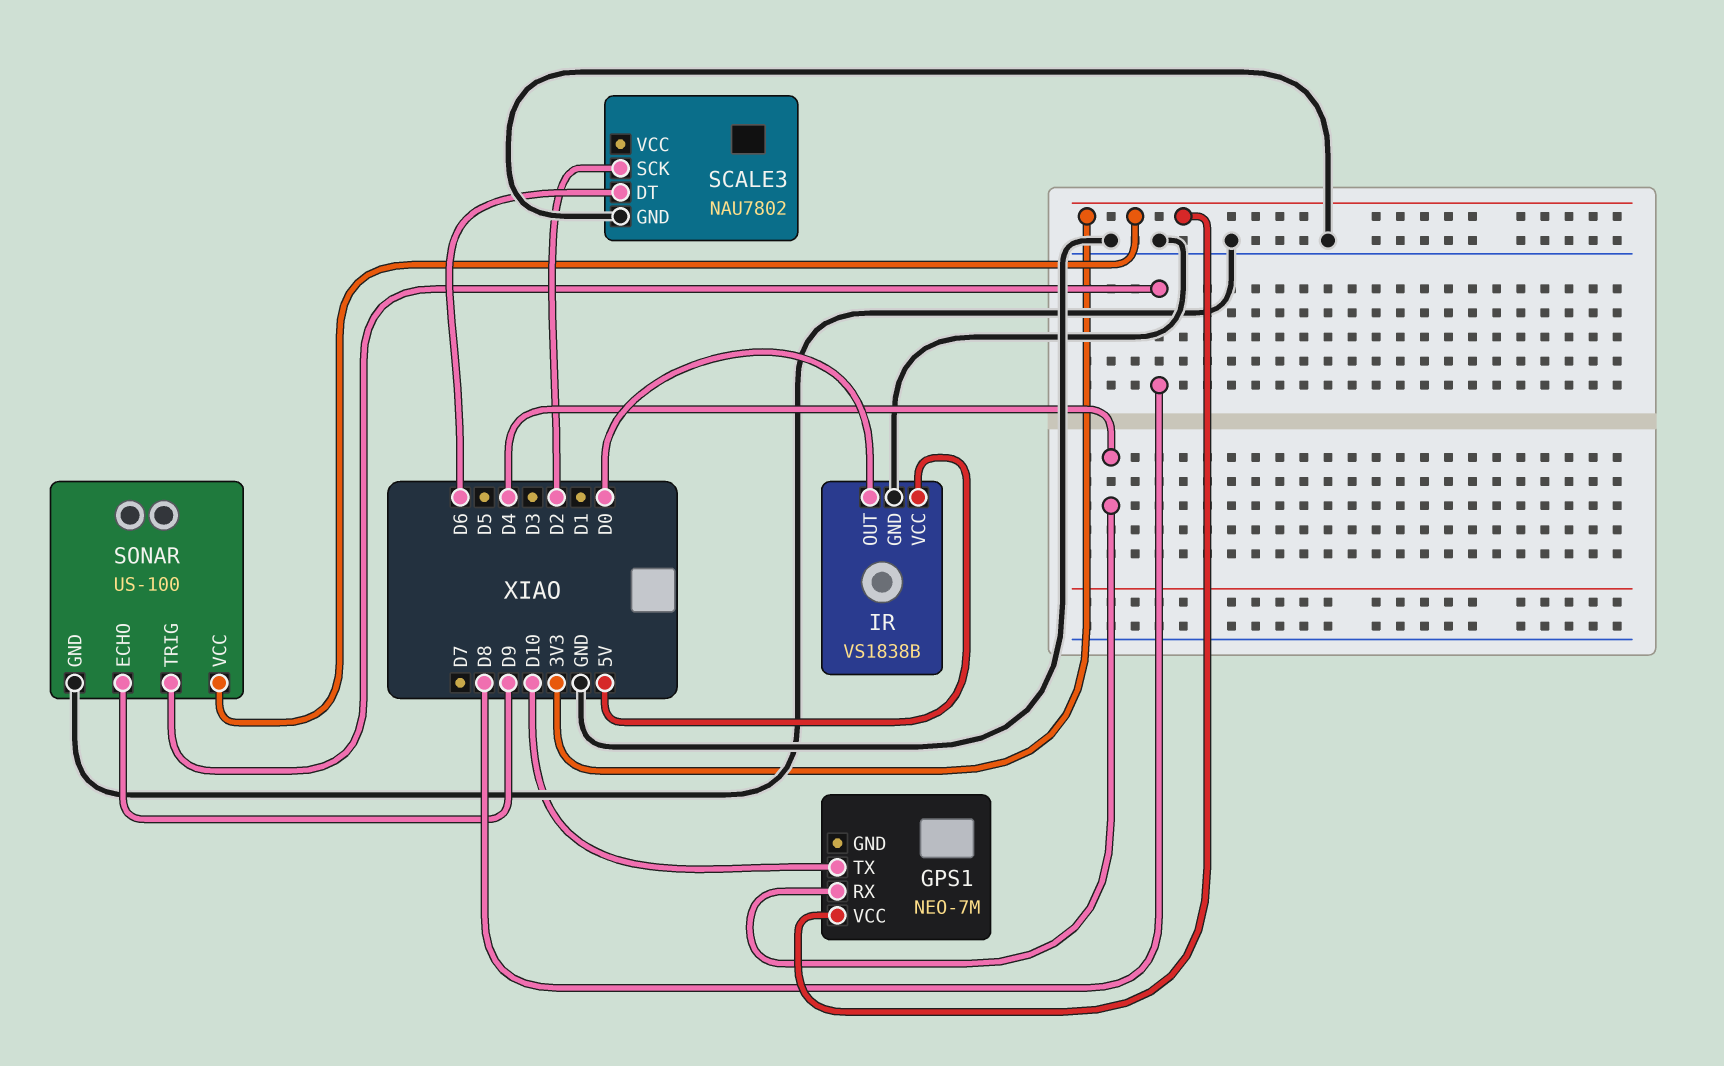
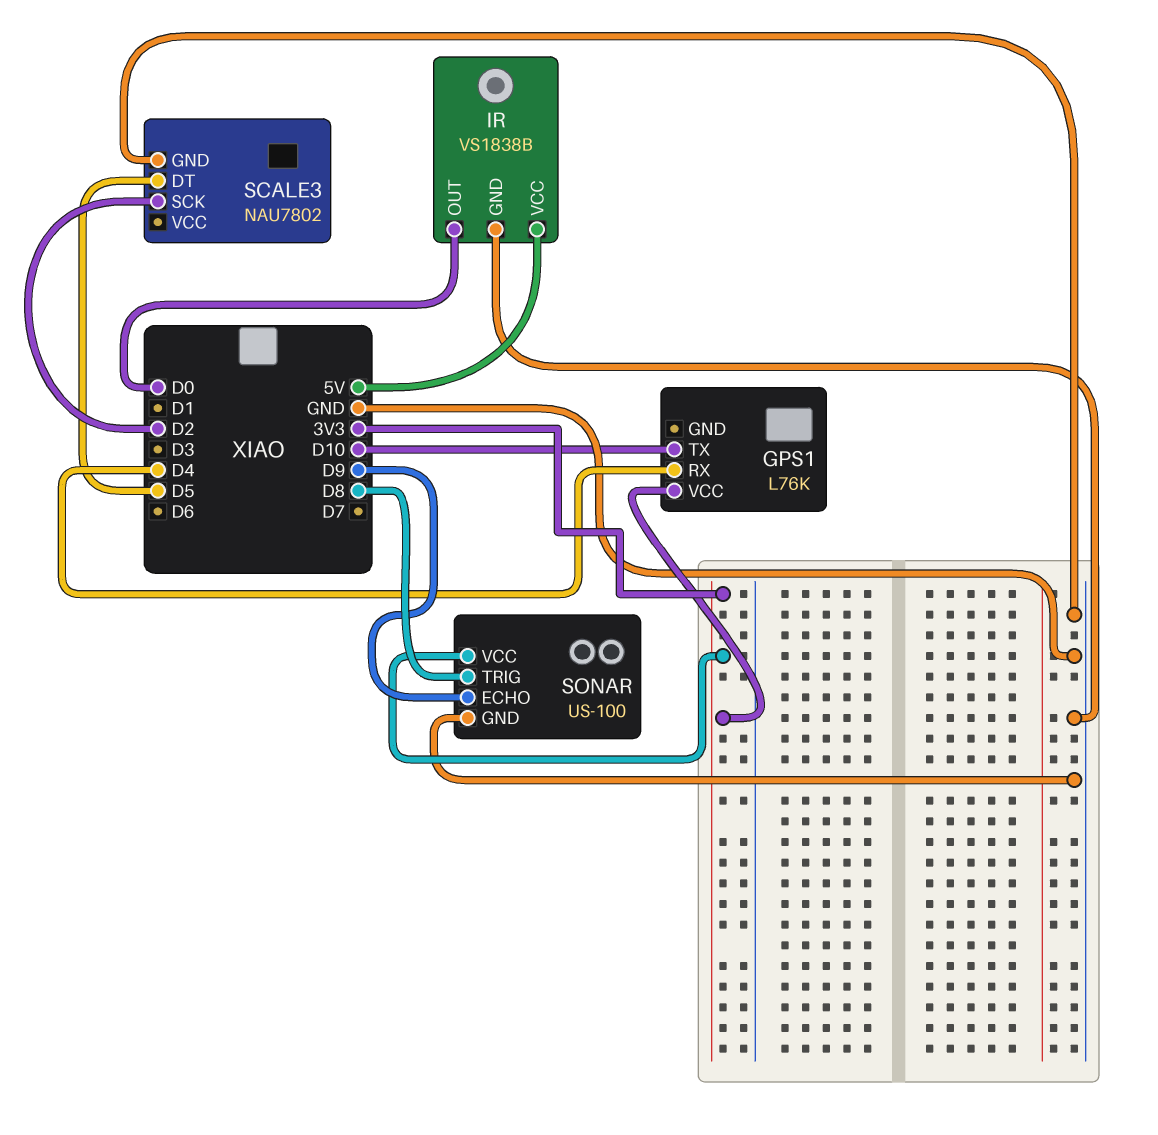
GPS1: NEO-7M -> L76K
SCALE3 pin DT: D6 -> D5

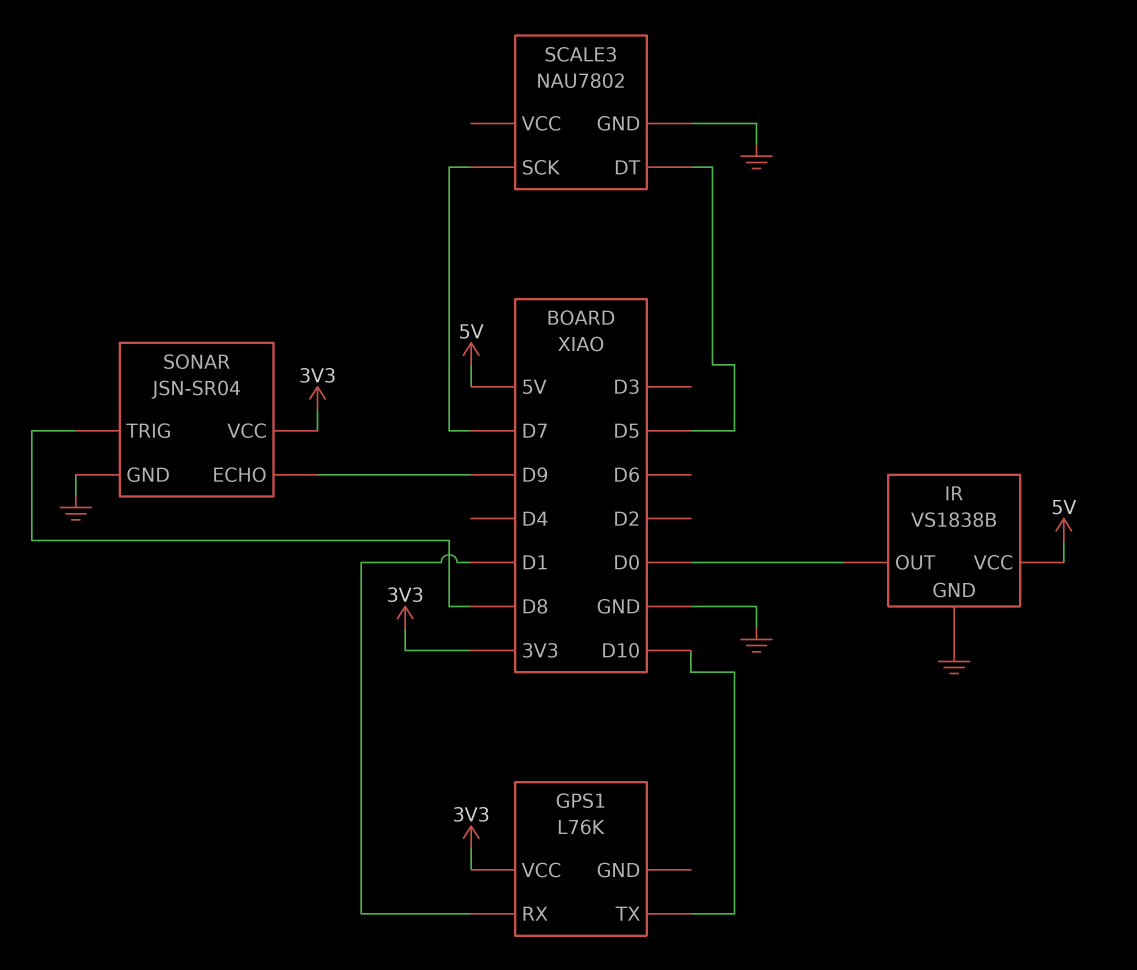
GPS1 pin RX: D4 -> D1
SCALE3 pin SCK: D2 -> D7
SONAR: US-100 -> JSN-SR04

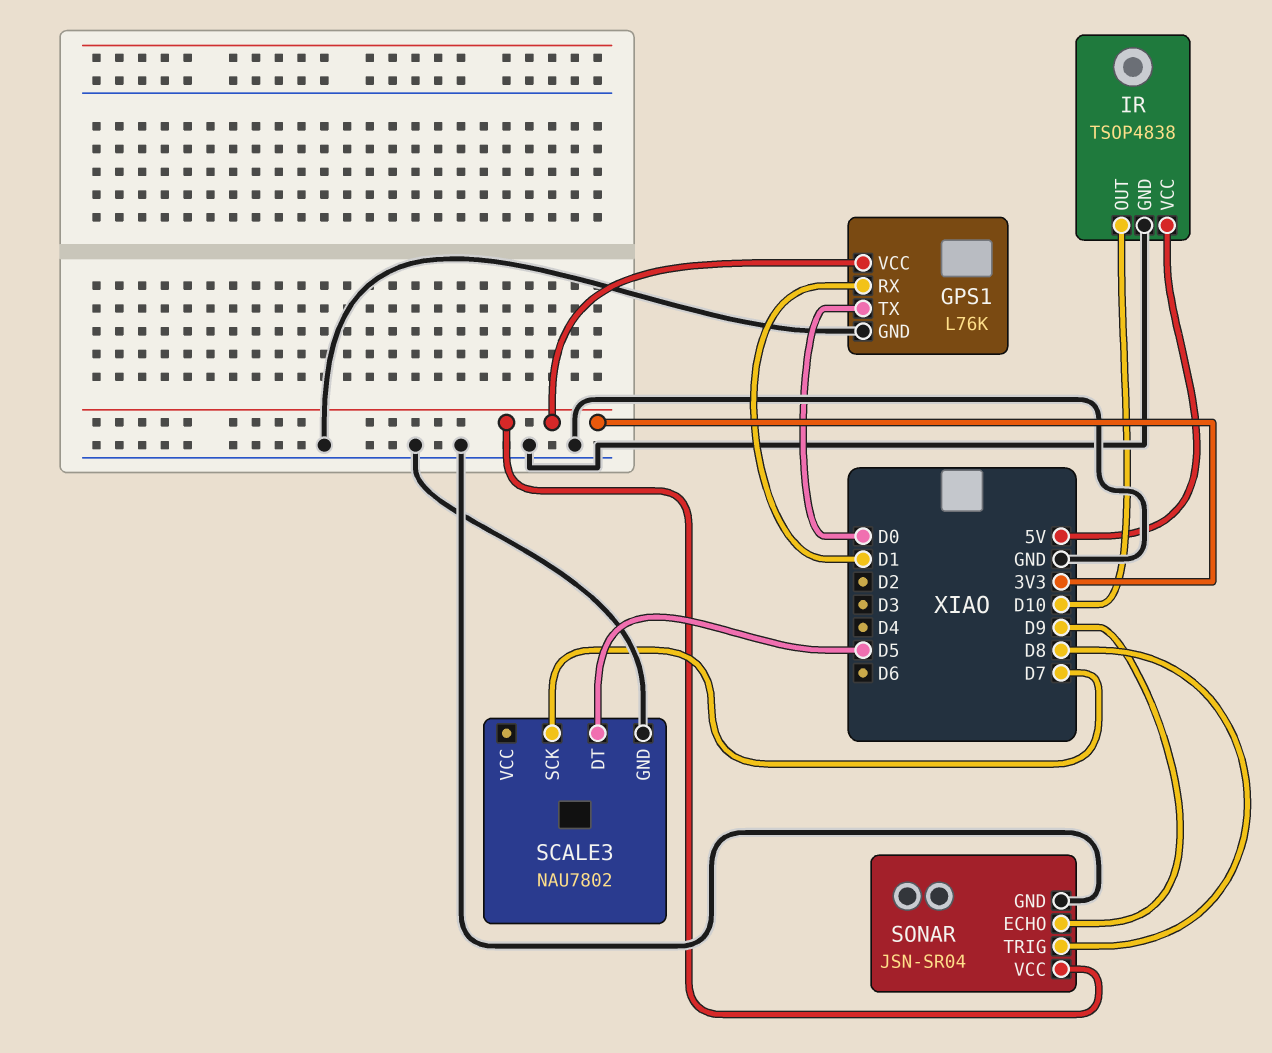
GPS1 pin GND: none -> GND
GPS1 pin TX: D10 -> D0
IR: VS1838B -> TSOP4838
IR pin OUT: D0 -> D10

